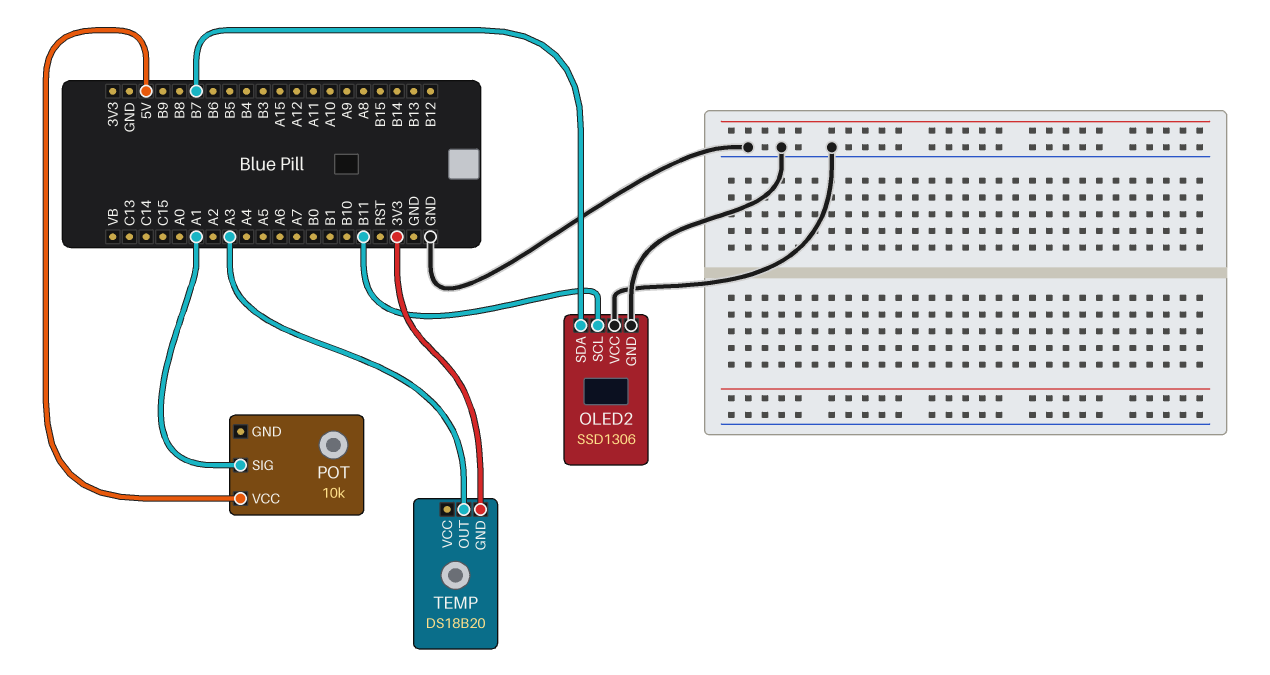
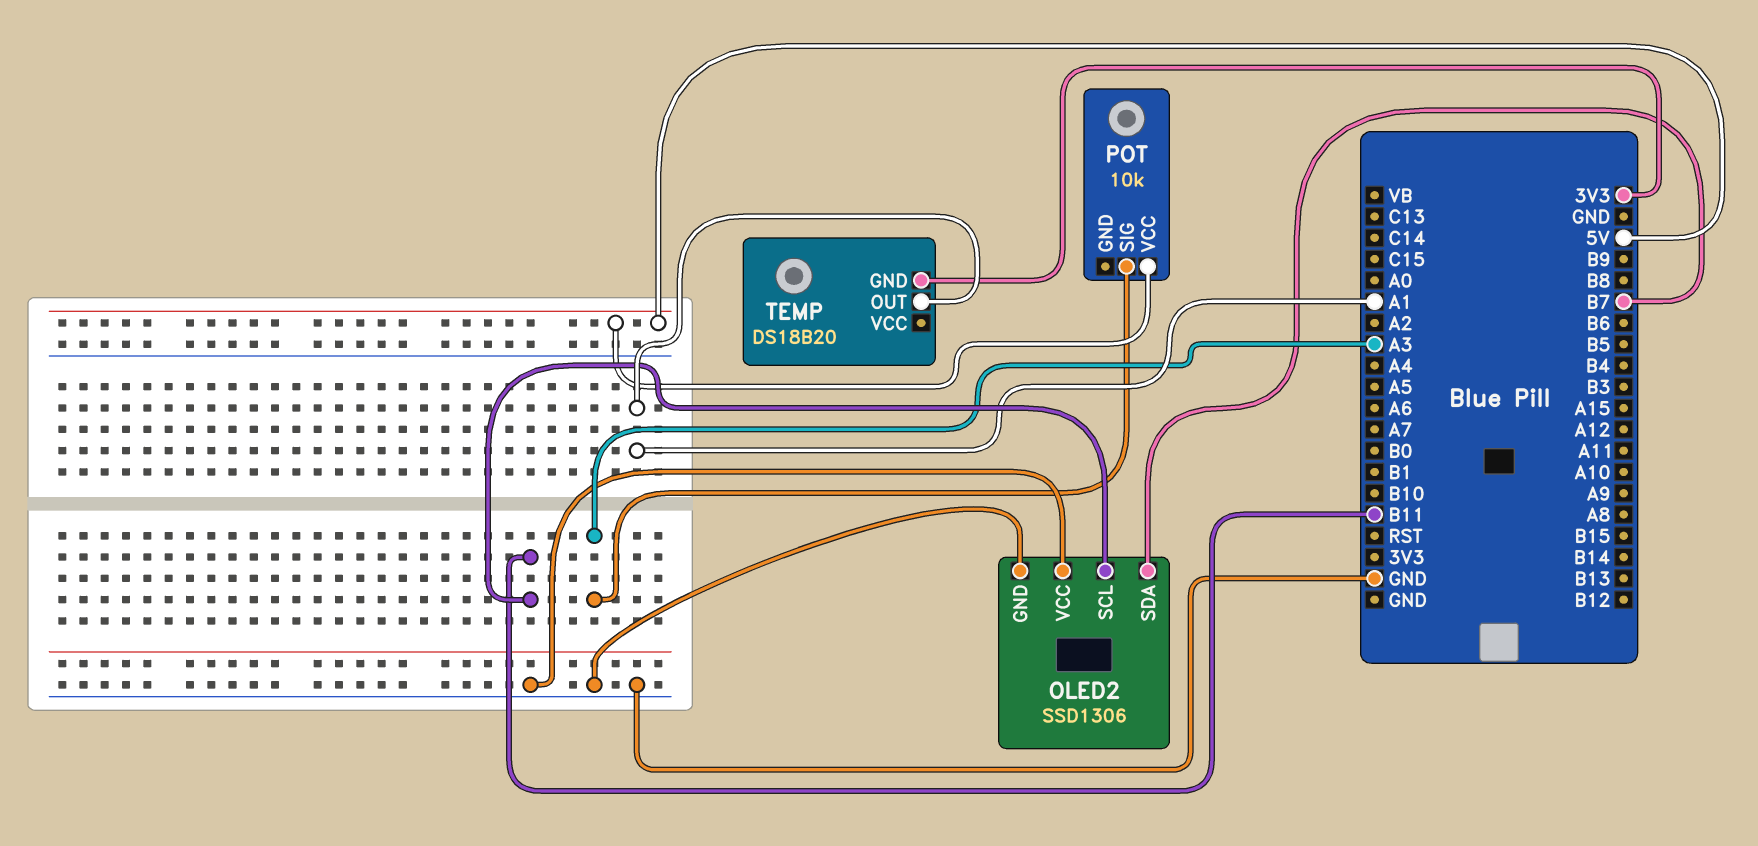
POT pin SIG: A1 -> A3
TEMP pin OUT: A3 -> A1

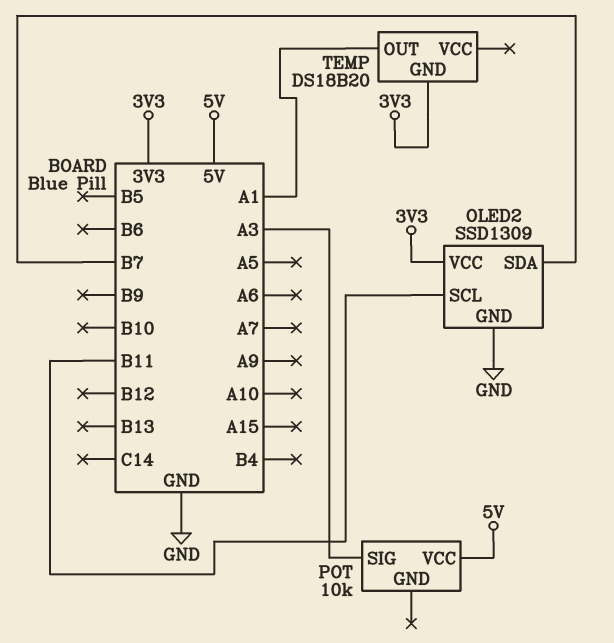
OLED2: SSD1306 -> SSD1309
OLED2 pin VCC: GND -> 3V3

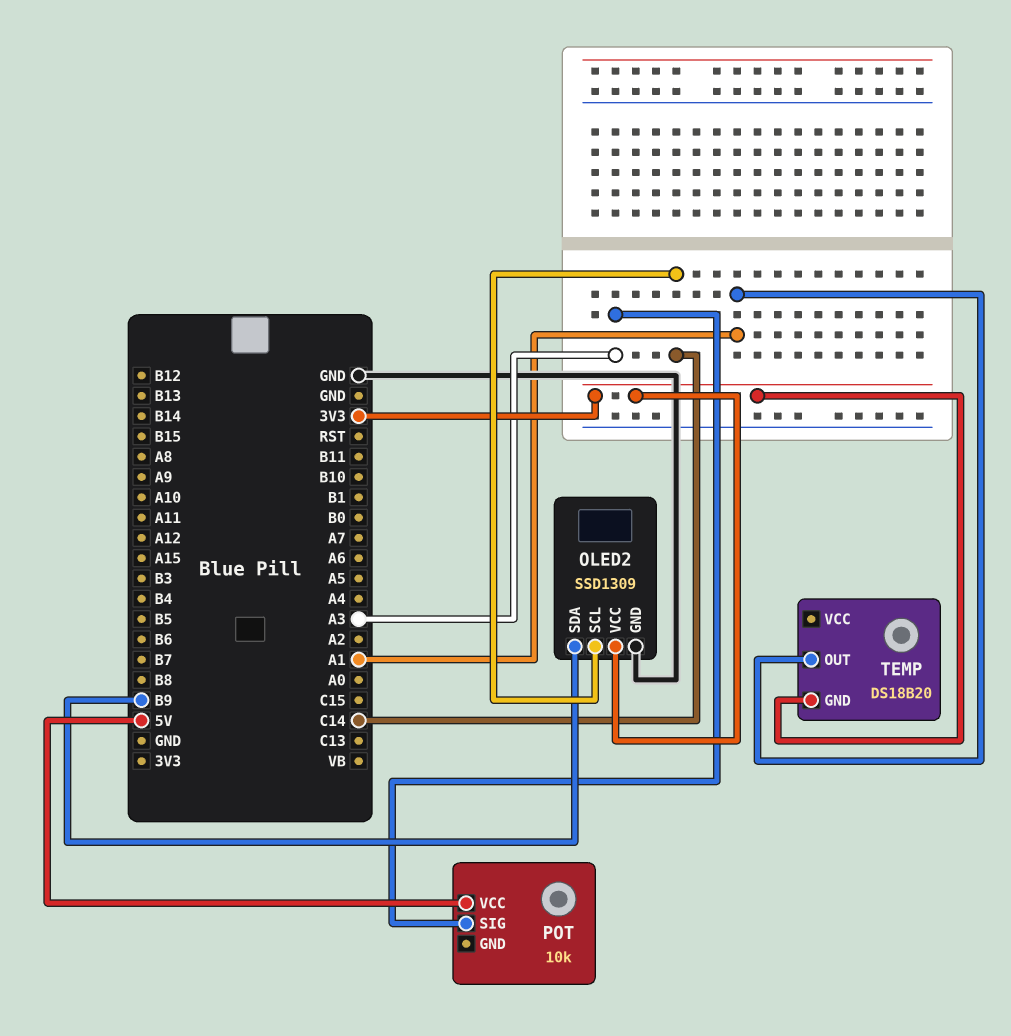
OLED2 pin SCL: B11 -> C14
OLED2 pin SDA: B7 -> B9

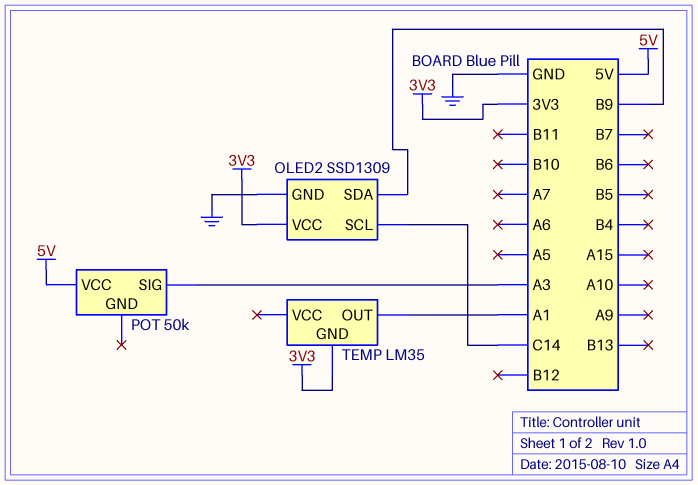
POT: 10k -> 50k
TEMP: DS18B20 -> LM35

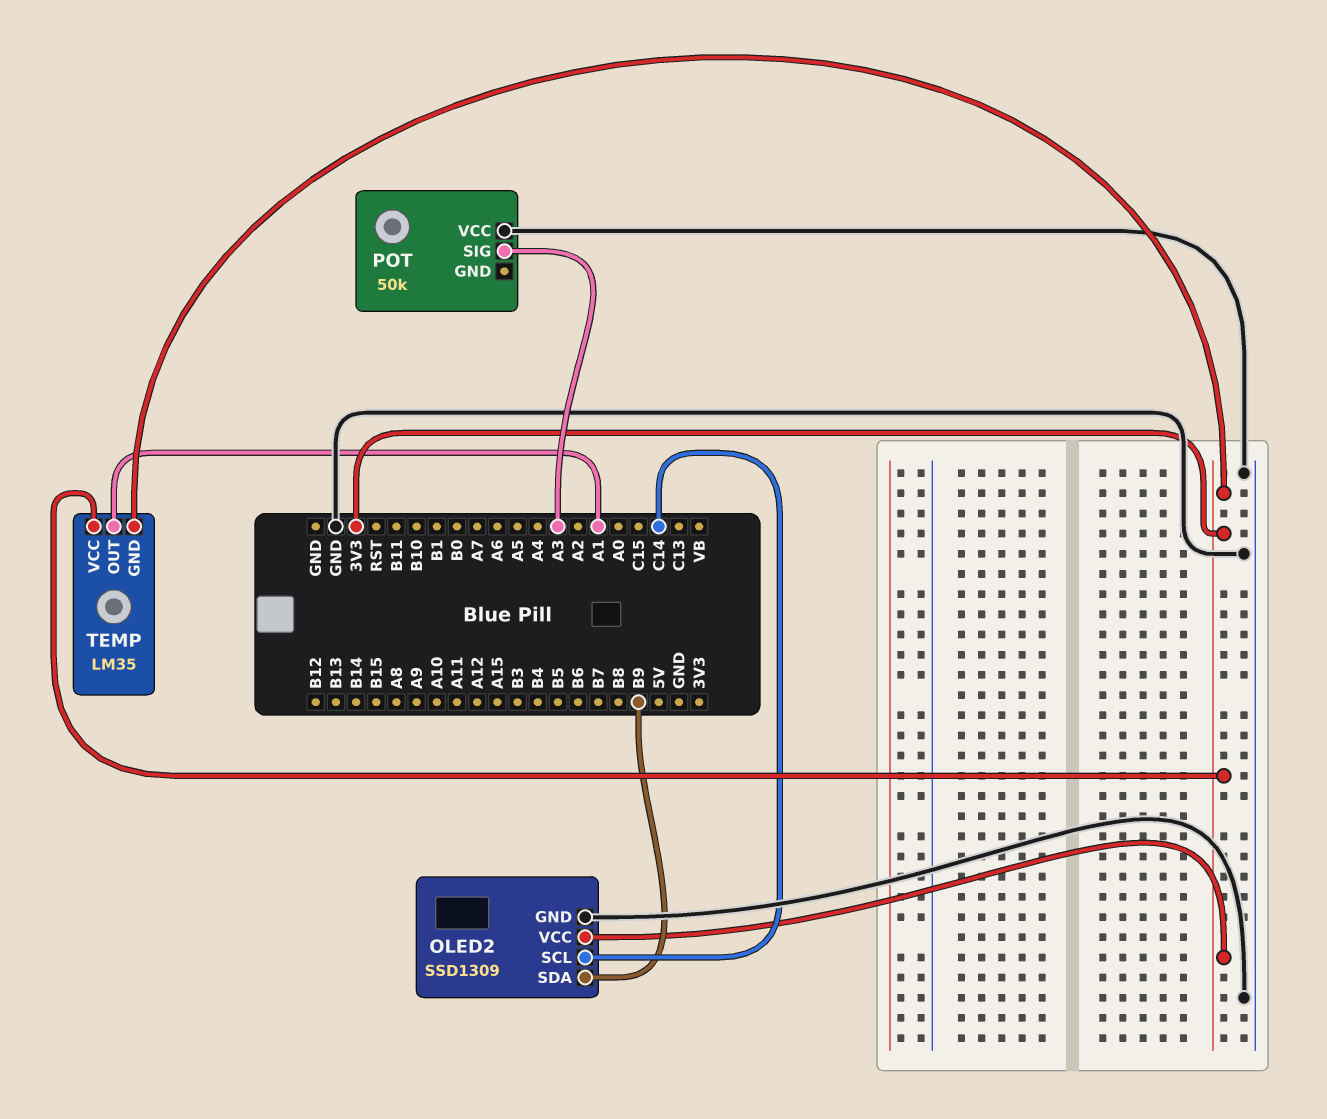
POT pin VCC: 5V -> GND
TEMP pin VCC: none -> 3V3

